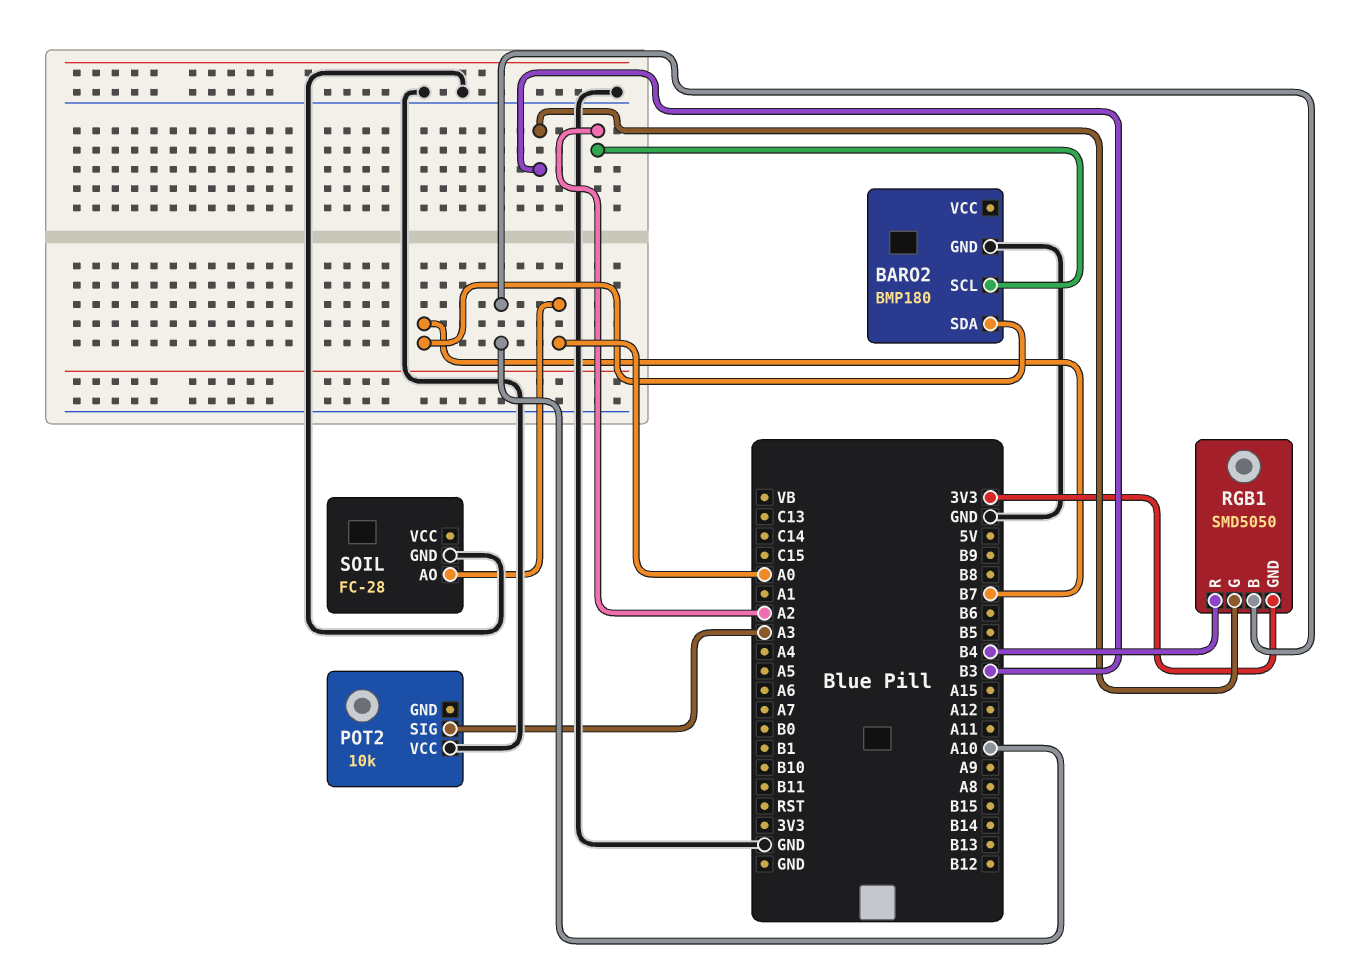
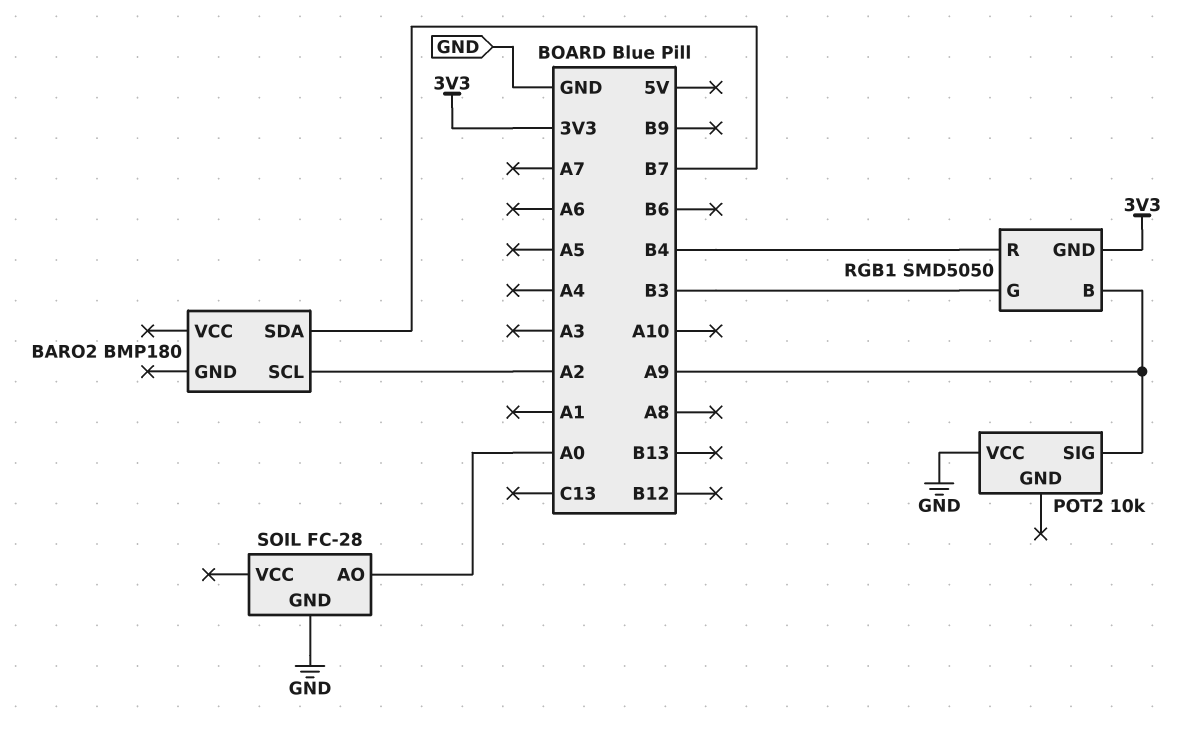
BARO2 pin GND: GND -> none
POT2 pin SIG: A3 -> A9
RGB1 pin B: A10 -> A9

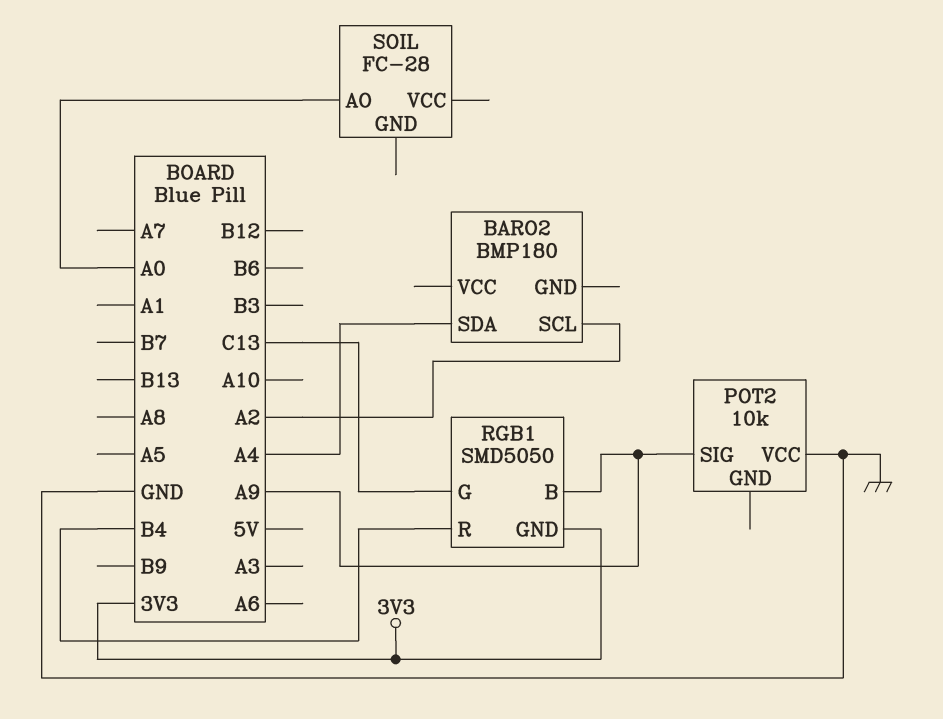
BARO2 pin SDA: B7 -> A4
RGB1 pin G: B3 -> C13
SOIL pin GND: GND -> none

